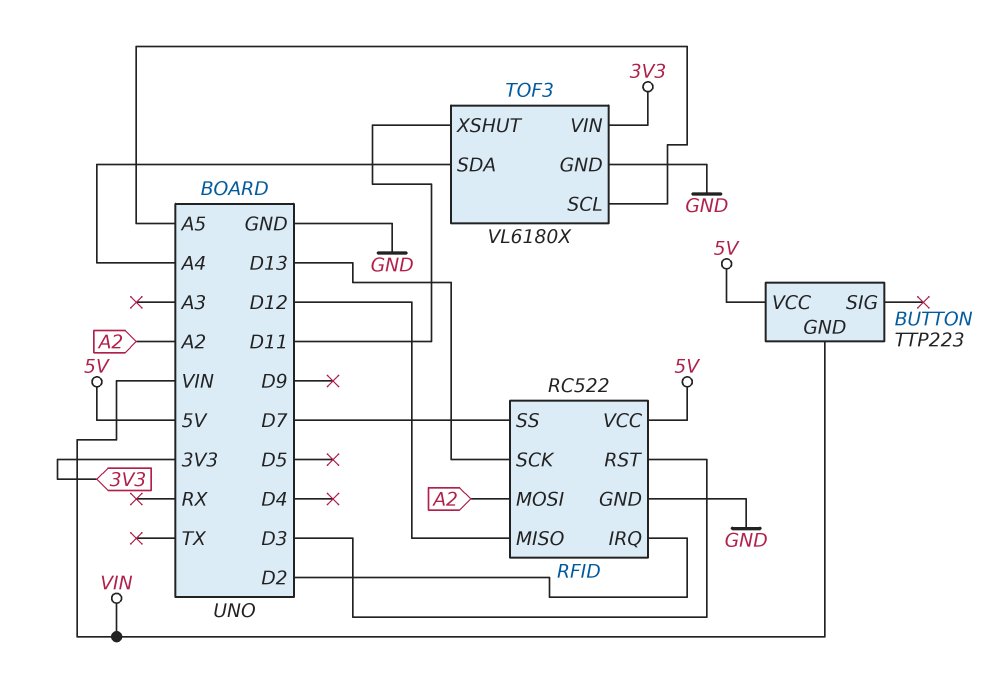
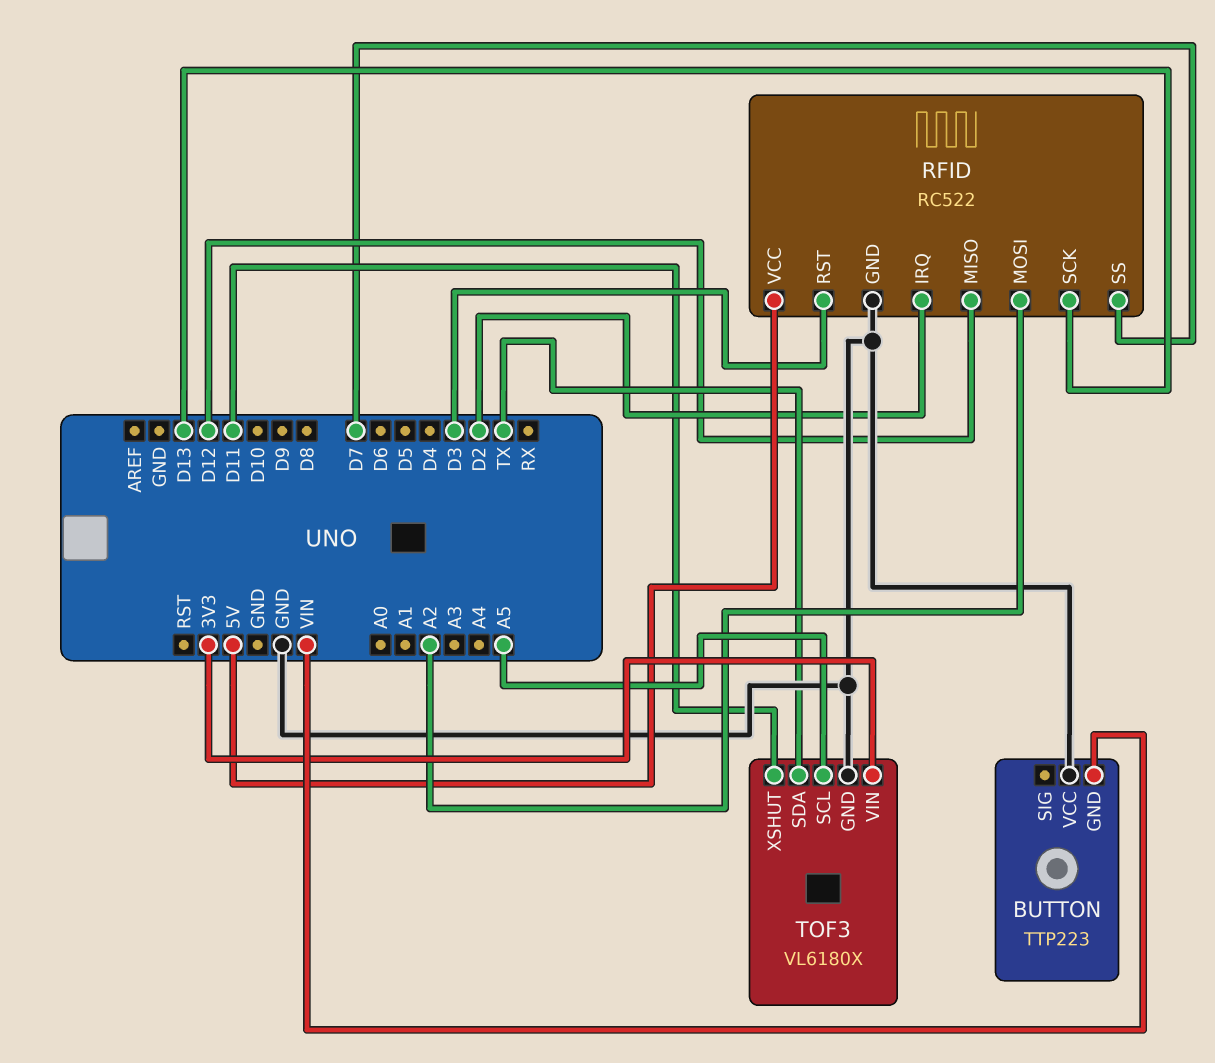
BUTTON pin VCC: 5V -> GND
TOF3 pin SDA: A4 -> TX

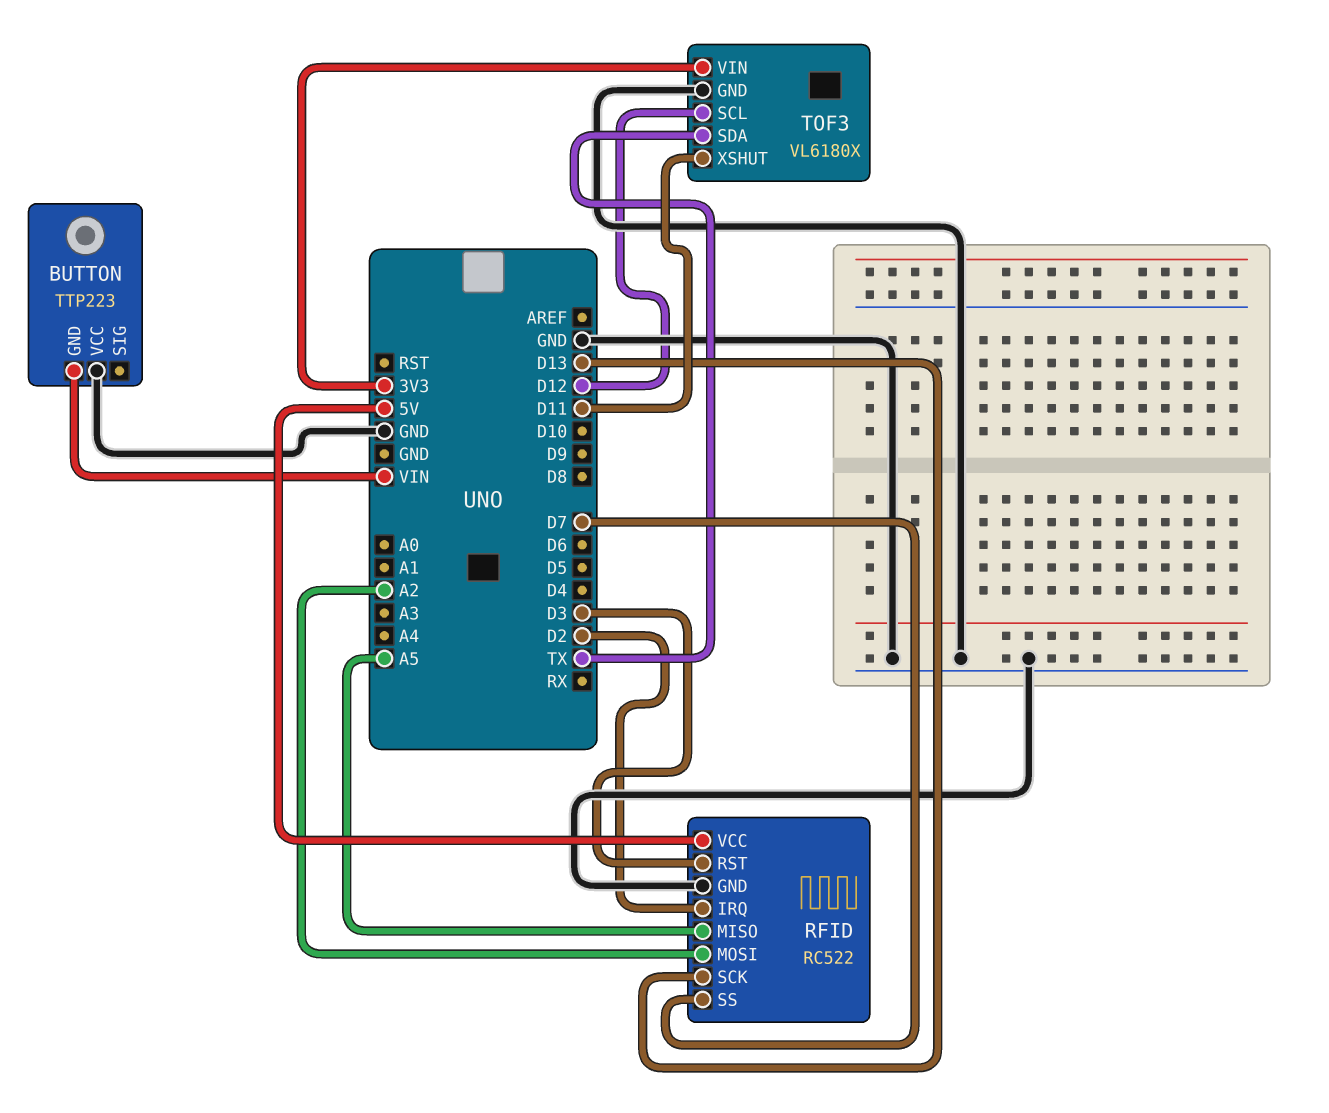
RFID pin MISO: D12 -> A5
TOF3 pin SCL: A5 -> D12

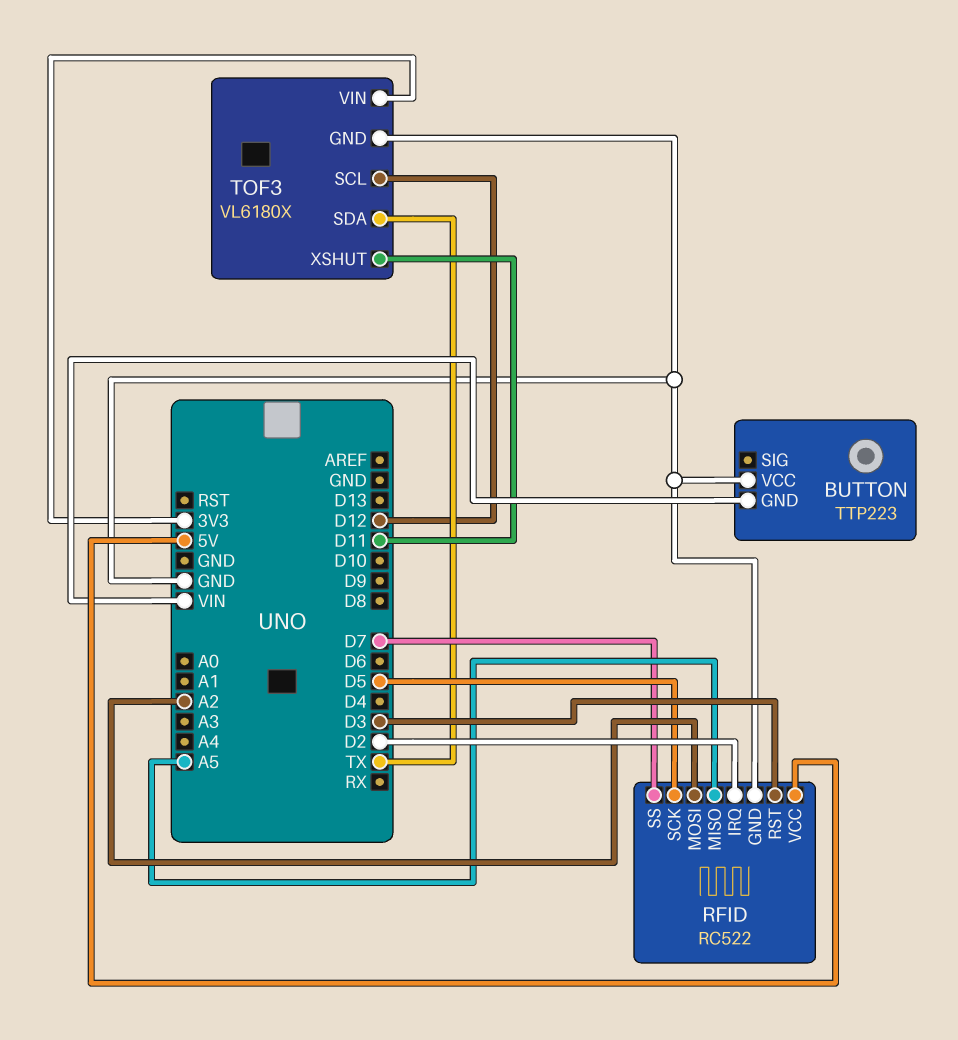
RFID pin SCK: D13 -> D5

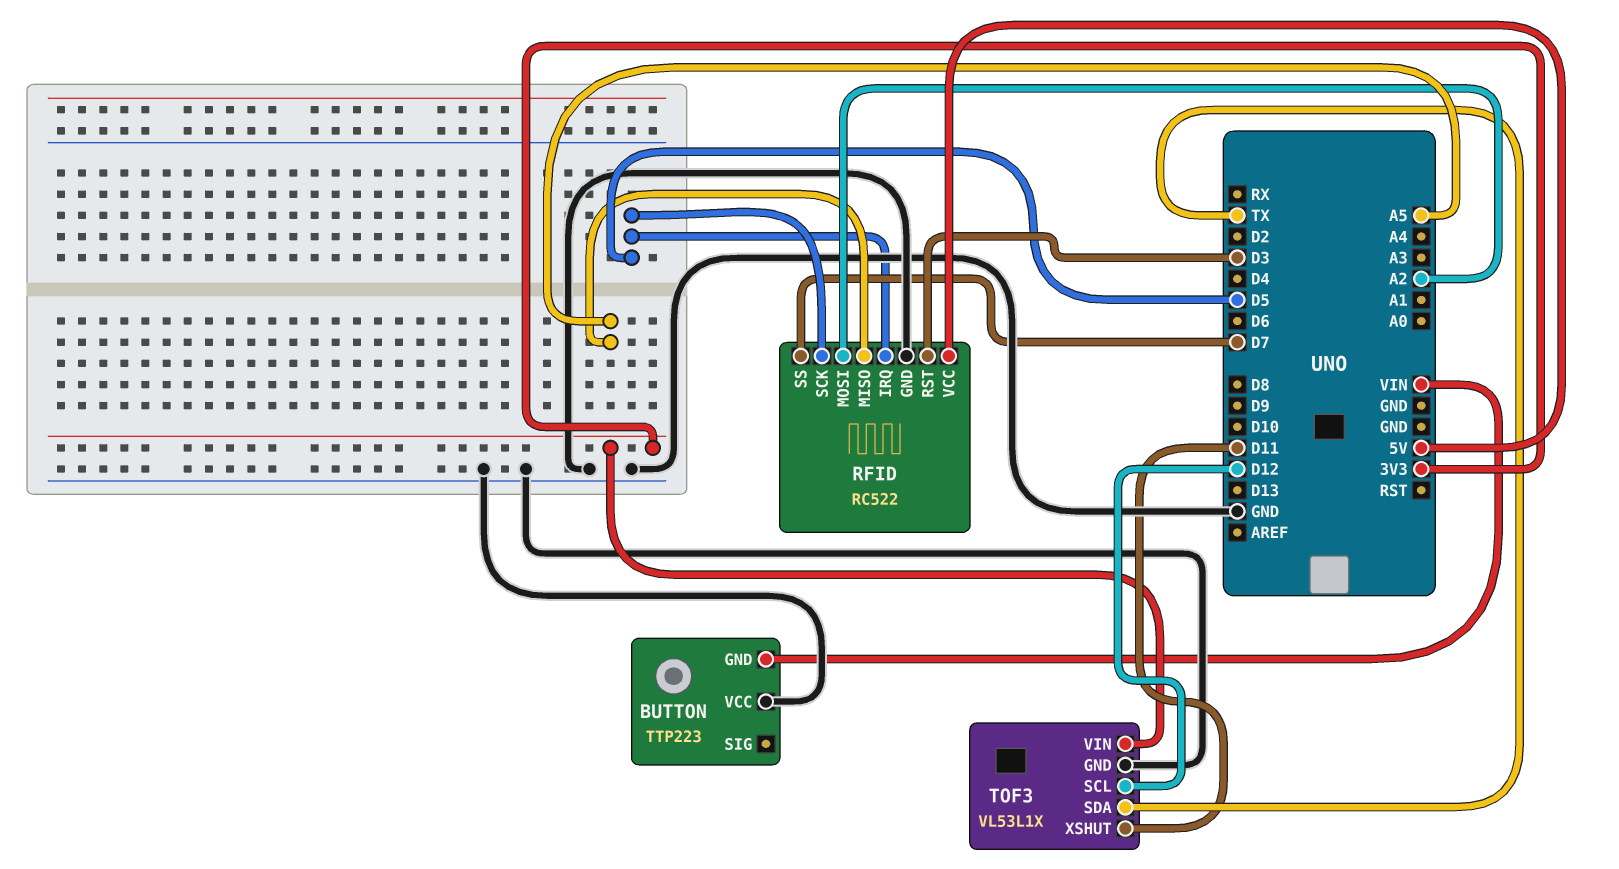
RFID pin IRQ: D2 -> D5
TOF3: VL6180X -> VL53L1X

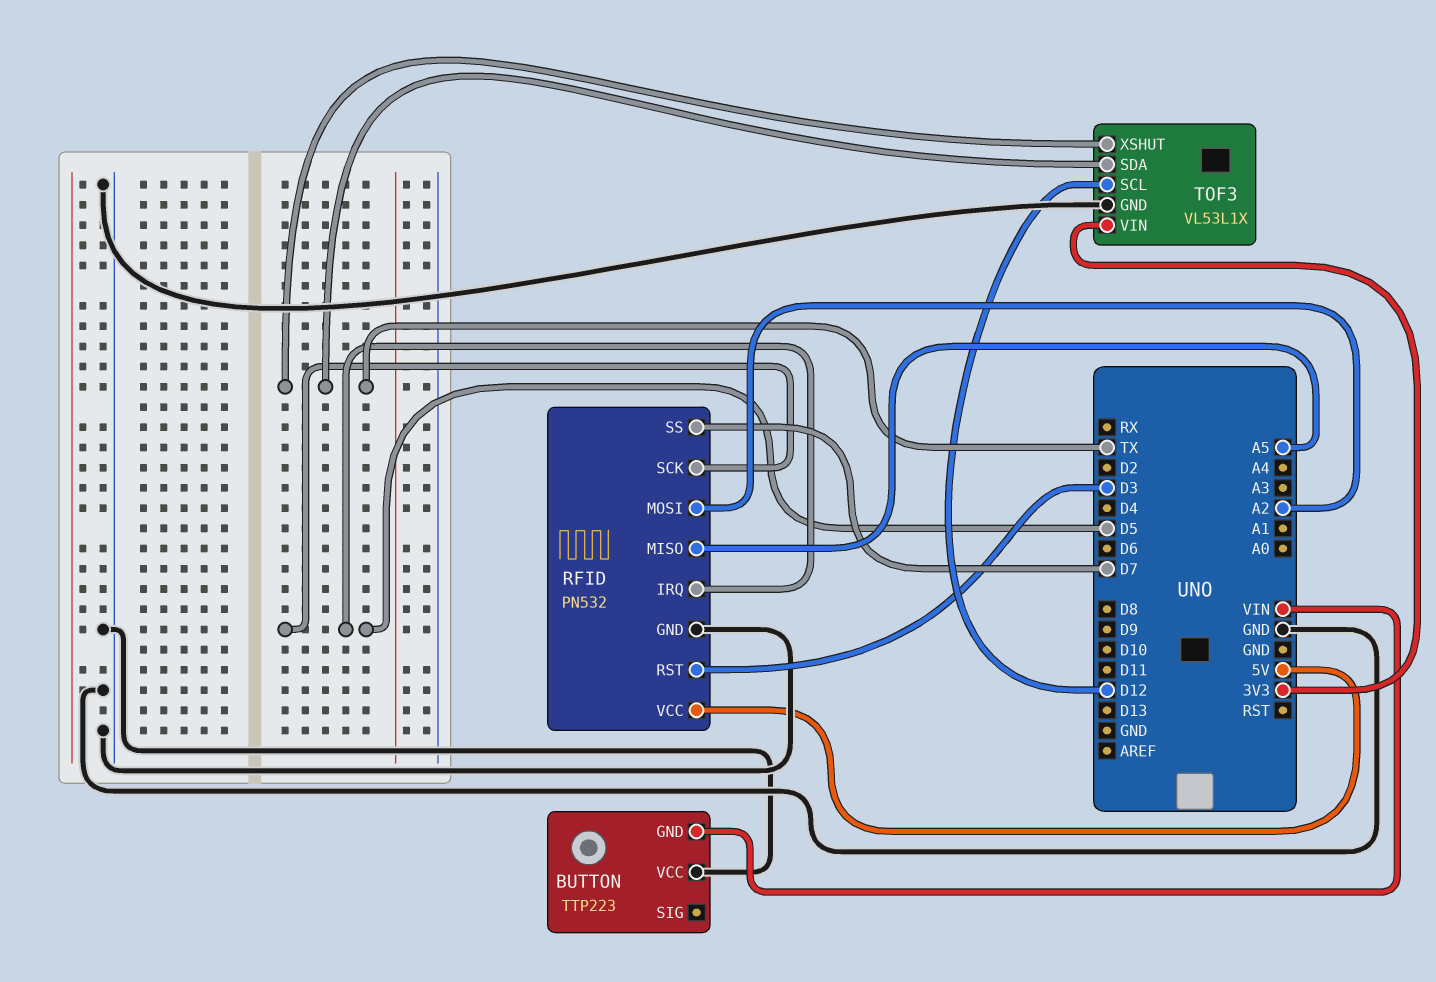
RFID: RC522 -> PN532
TOF3 pin XSHUT: D11 -> TX

